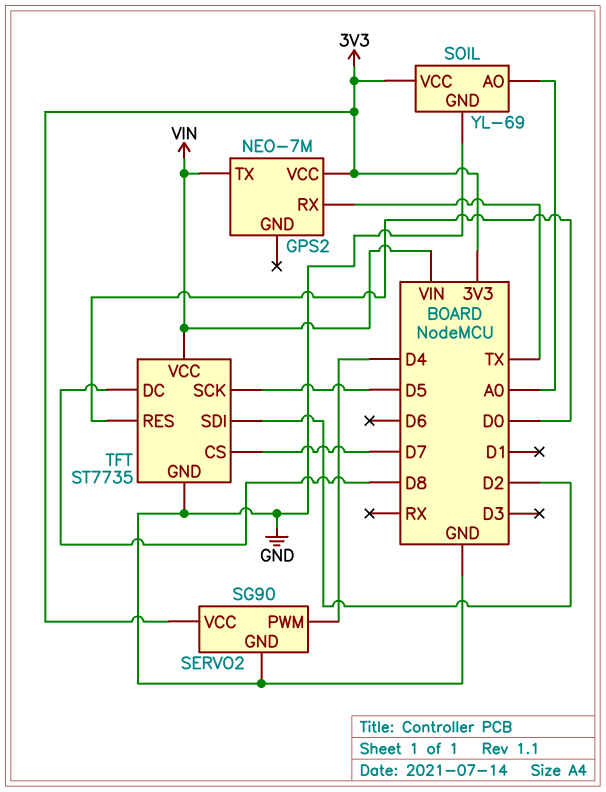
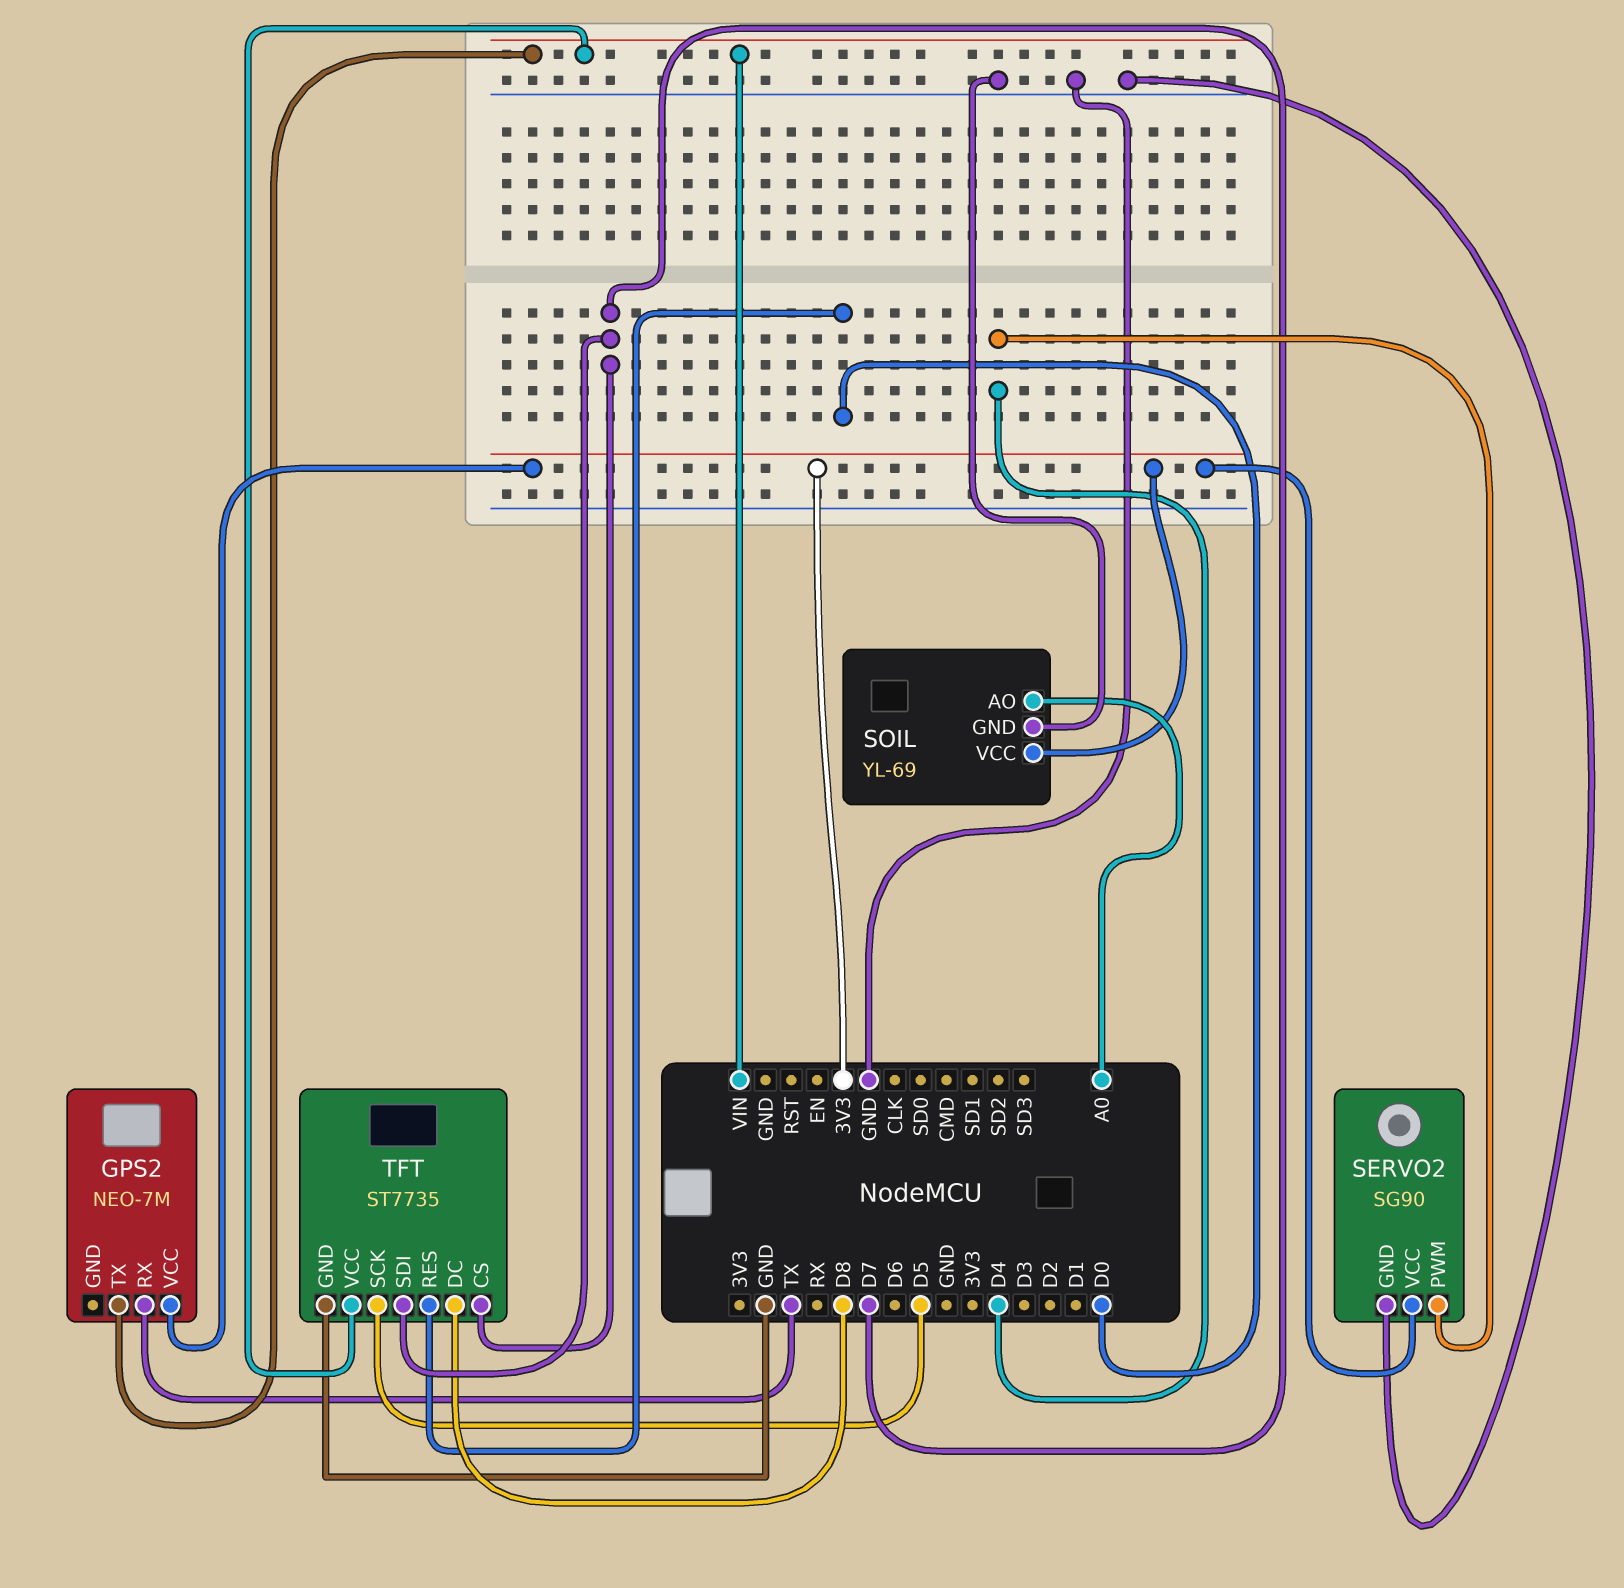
TFT pin SDI: D2 -> D7

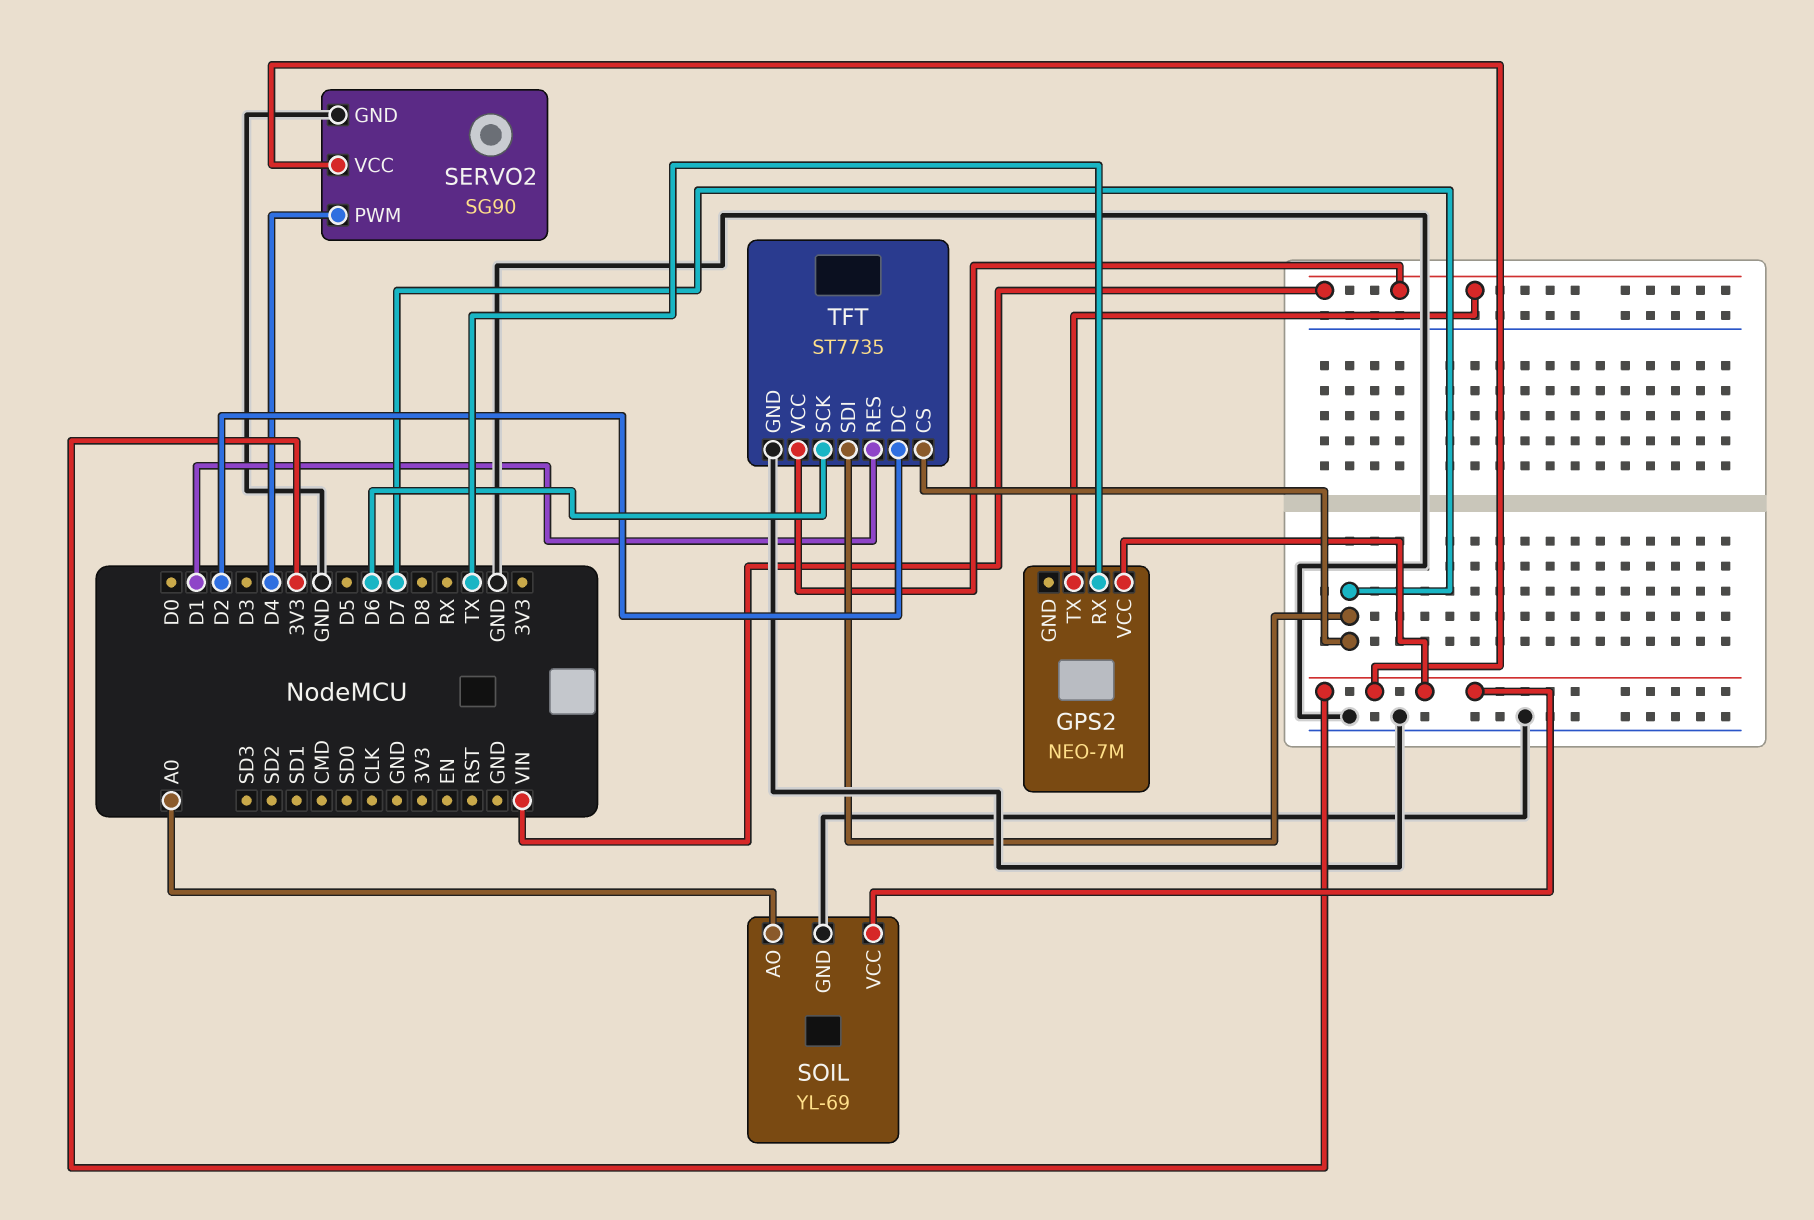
TFT pin DC: D8 -> D2
TFT pin RES: D0 -> D1
TFT pin SCK: D5 -> D6

